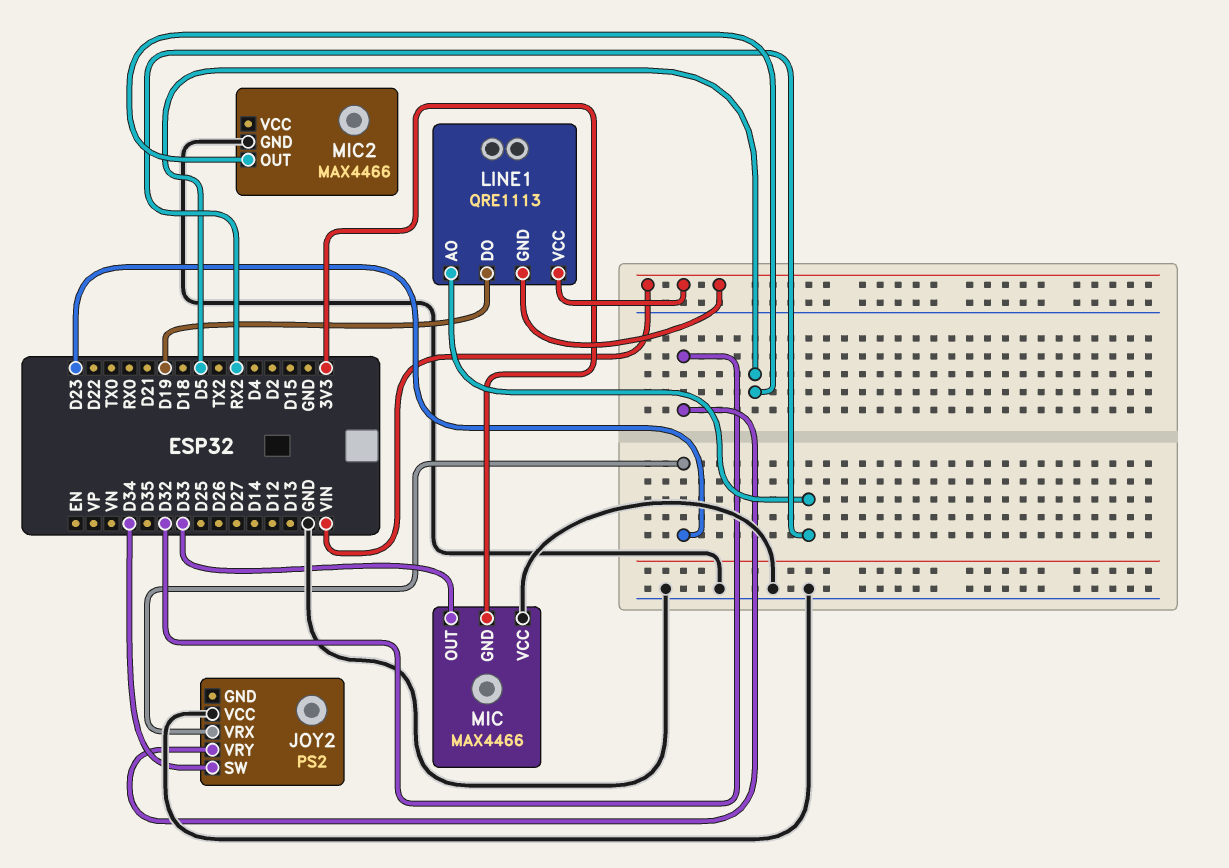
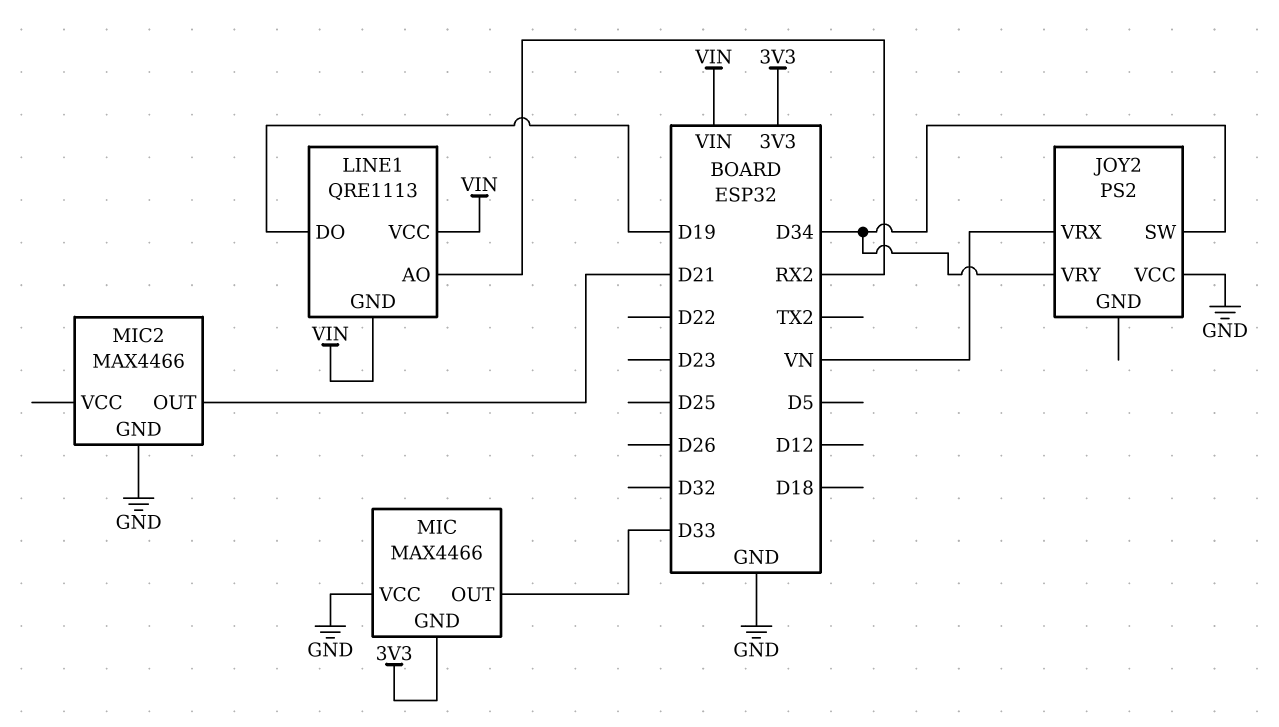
JOY2 pin VRX: D23 -> VN
JOY2 pin VRY: D32 -> D34
MIC2 pin OUT: D5 -> D21

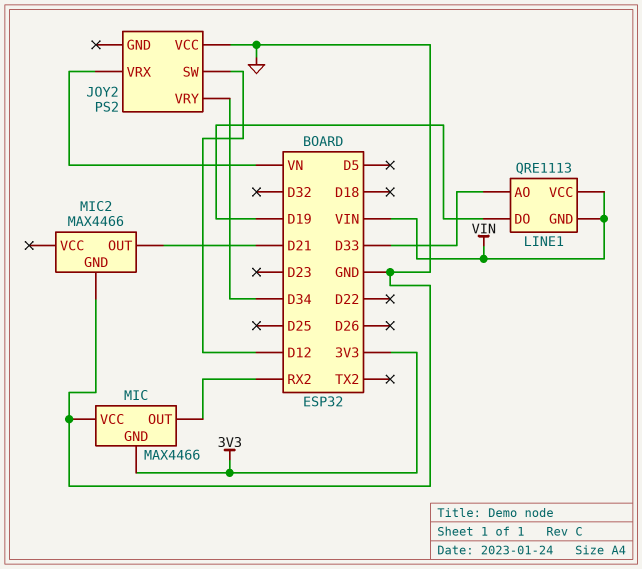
JOY2 pin SW: D34 -> D12
LINE1 pin AO: RX2 -> D33
MIC pin OUT: D33 -> RX2

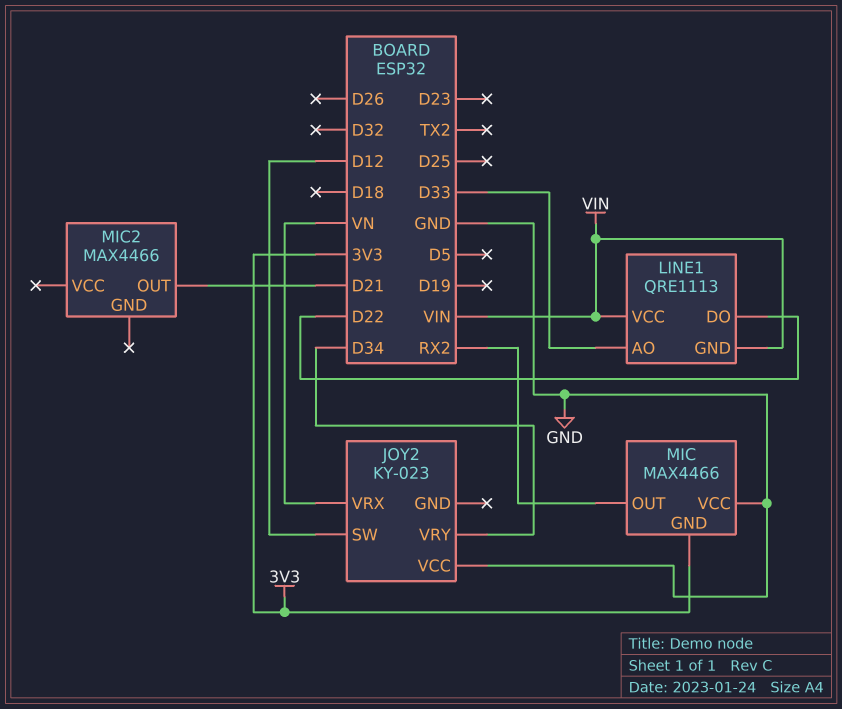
JOY2: PS2 -> KY-023
LINE1 pin DO: D19 -> D22
MIC2 pin GND: GND -> none

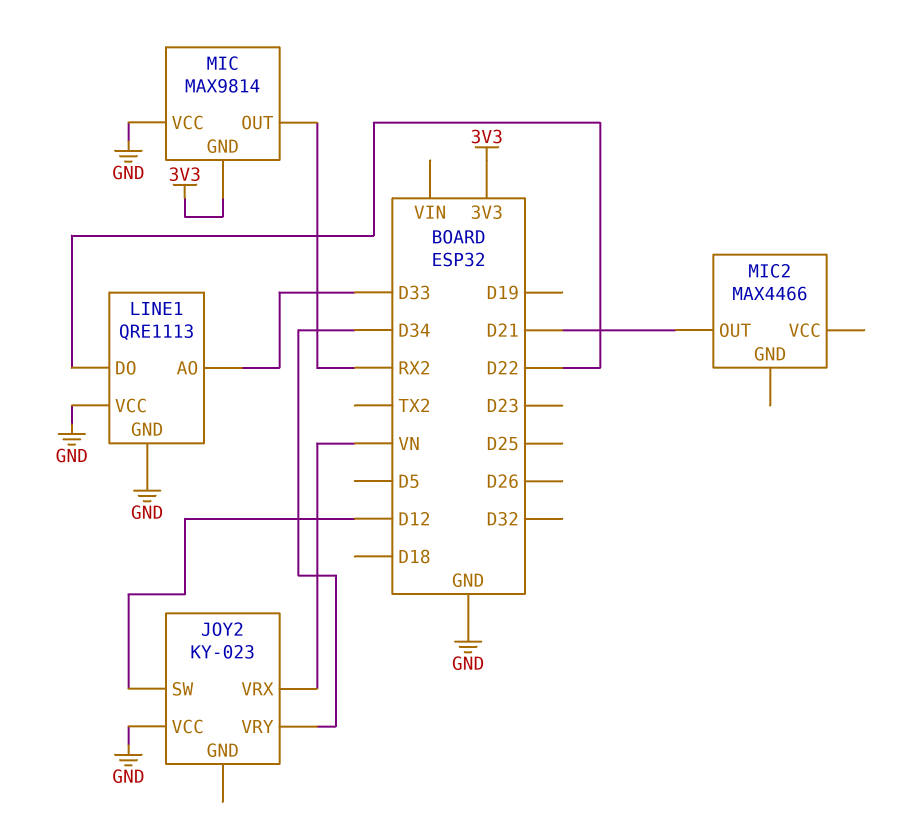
LINE1 pin GND: VIN -> GND
LINE1 pin VCC: VIN -> GND
MIC: MAX4466 -> MAX9814

